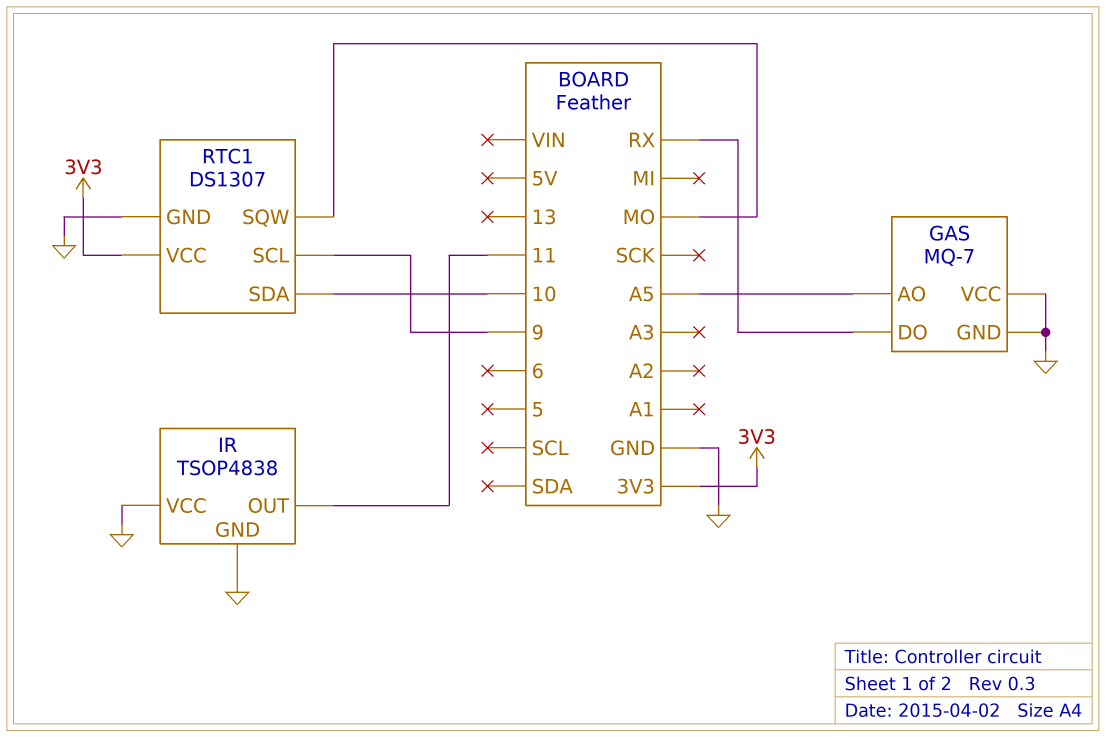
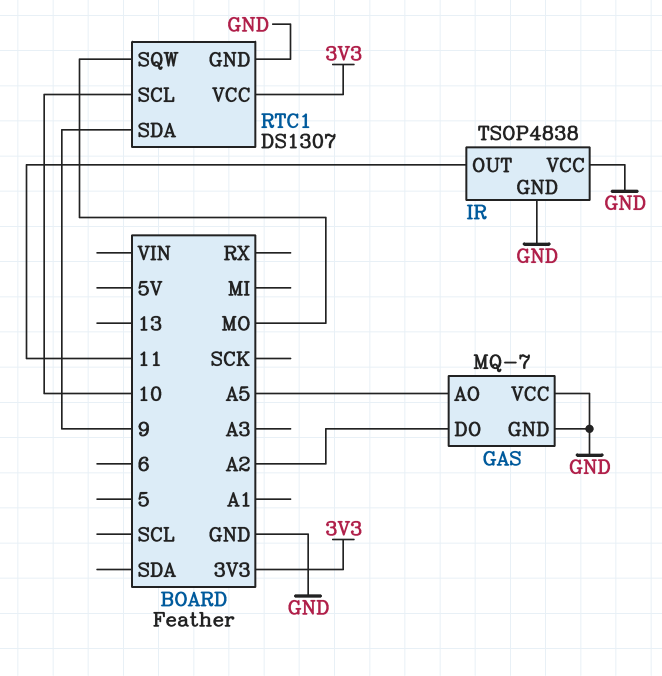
GAS pin DO: RX -> A2
RTC1 pin SCL: 9 -> 10
RTC1 pin SDA: 10 -> 9

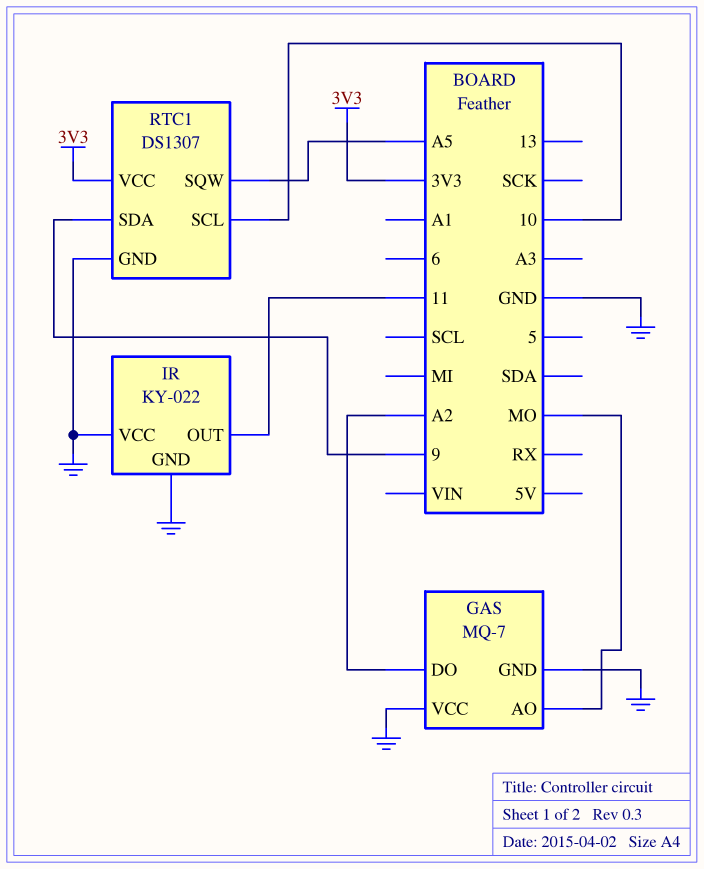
GAS pin AO: A5 -> MO
IR: TSOP4838 -> KY-022
RTC1 pin SQW: MO -> A5

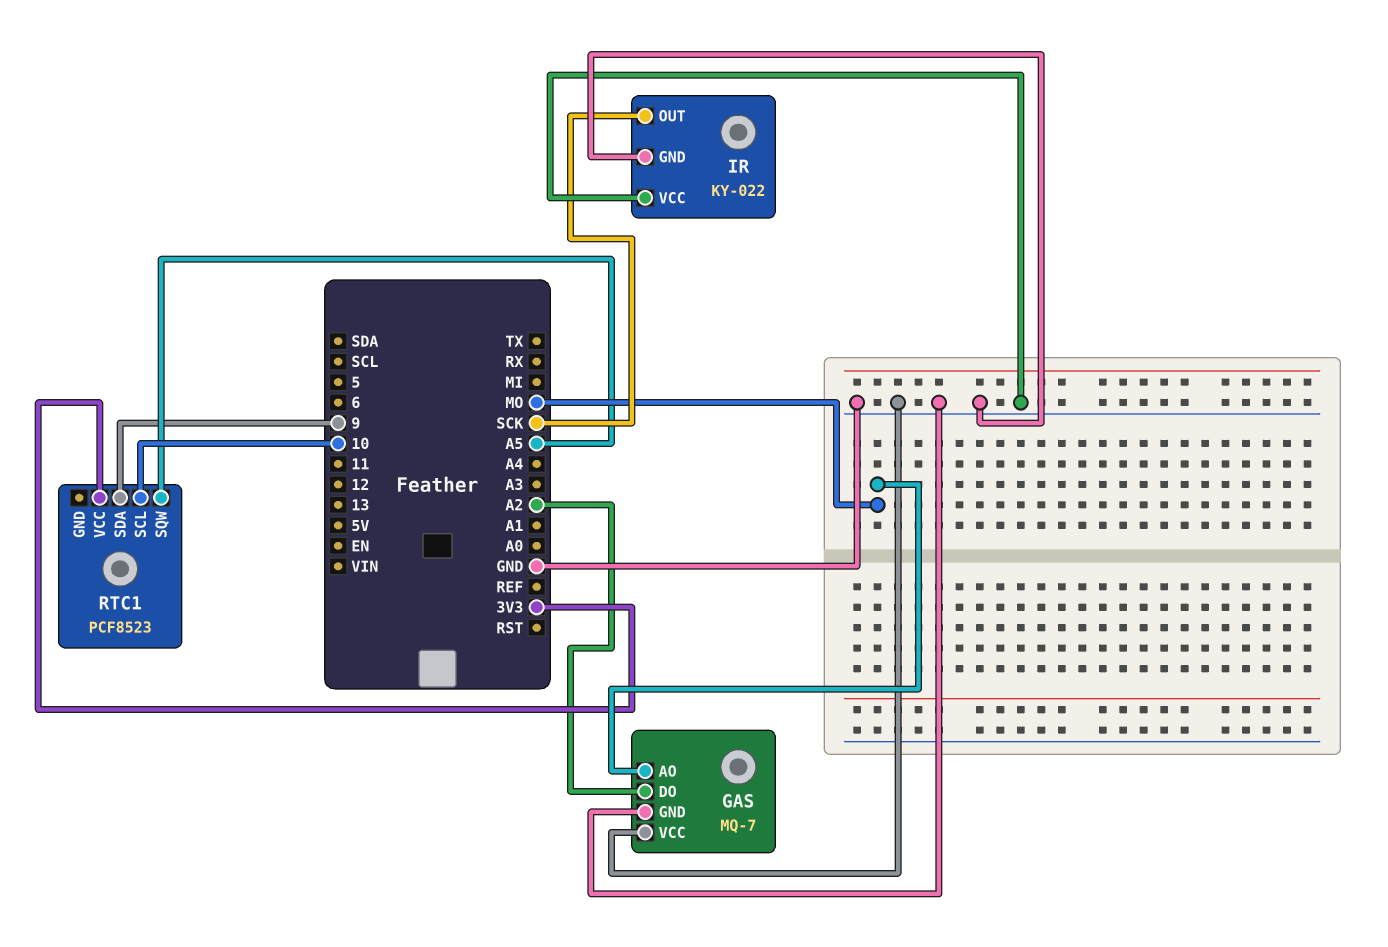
IR pin OUT: 11 -> SCK
RTC1: DS1307 -> PCF8523
RTC1 pin GND: GND -> none

